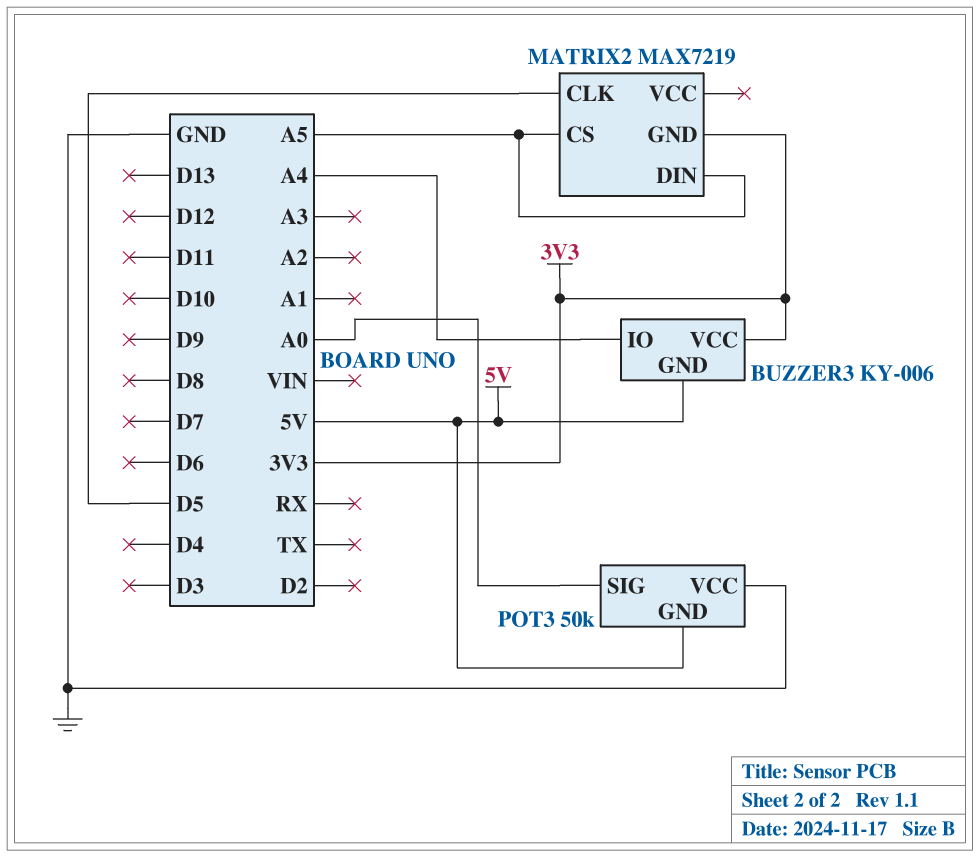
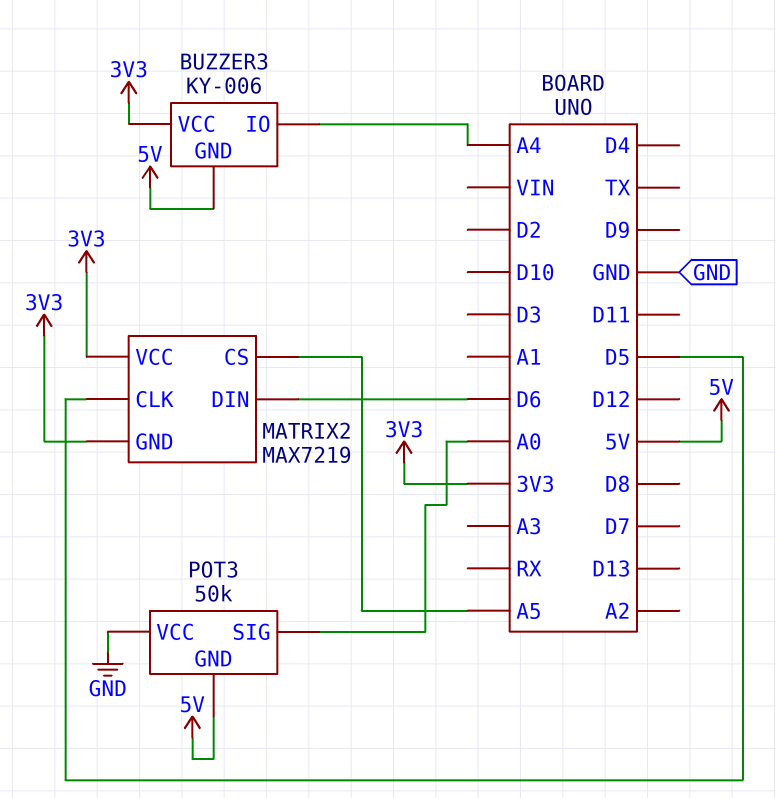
MATRIX2 pin DIN: A5 -> D6
MATRIX2 pin VCC: none -> 3V3

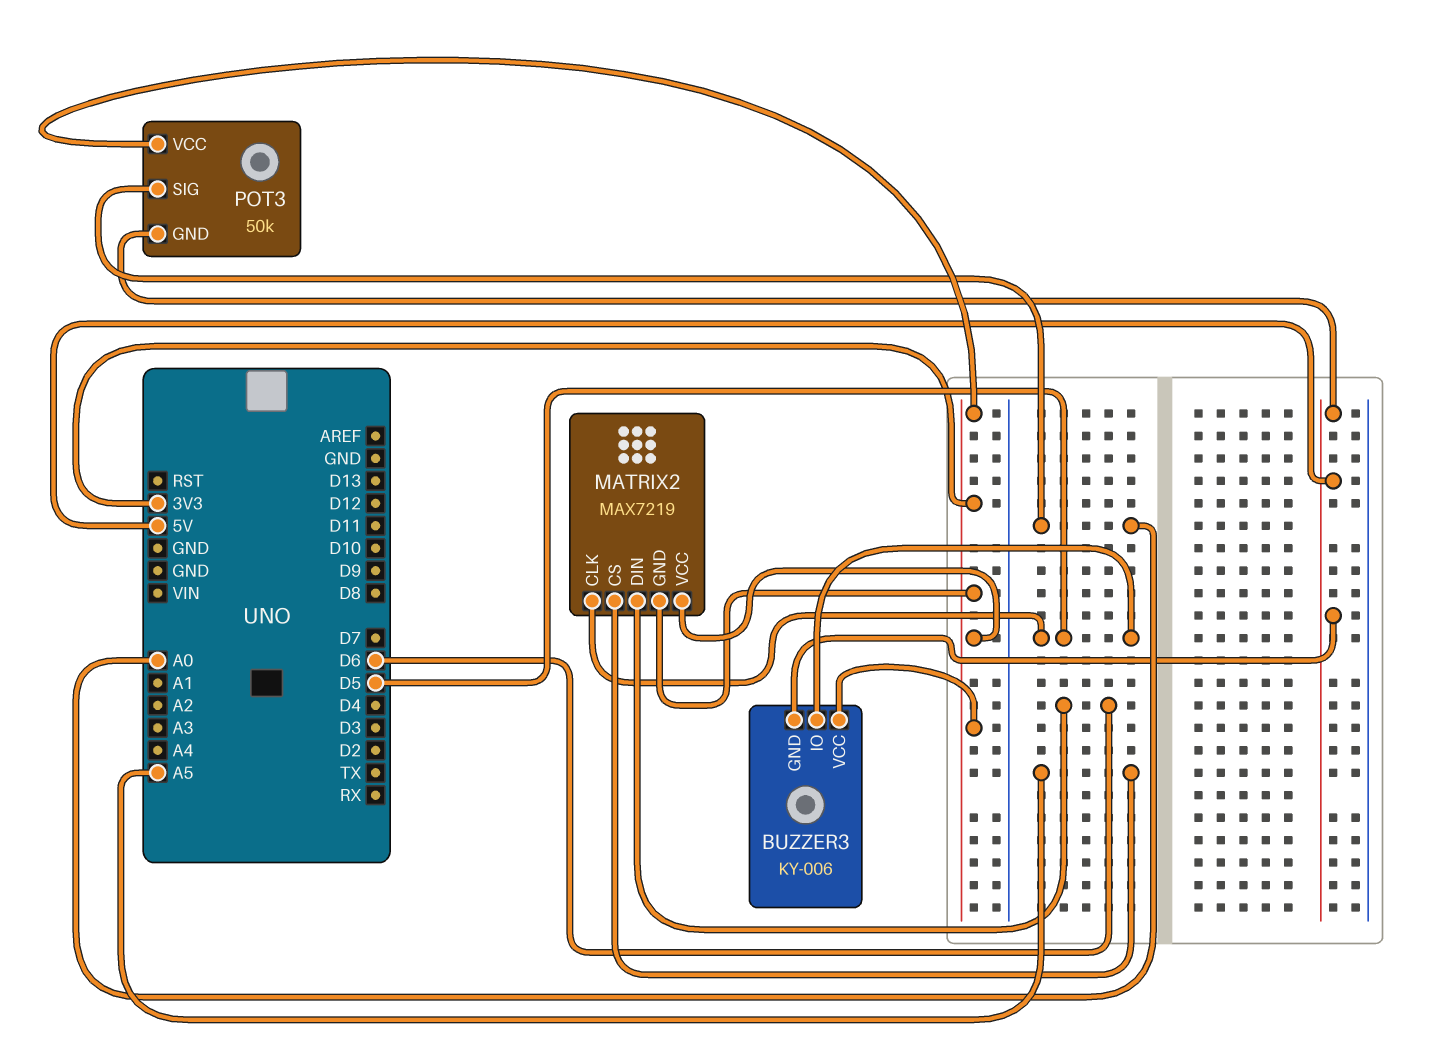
BUZZER3 pin IO: A4 -> D5
POT3 pin VCC: GND -> 3V3

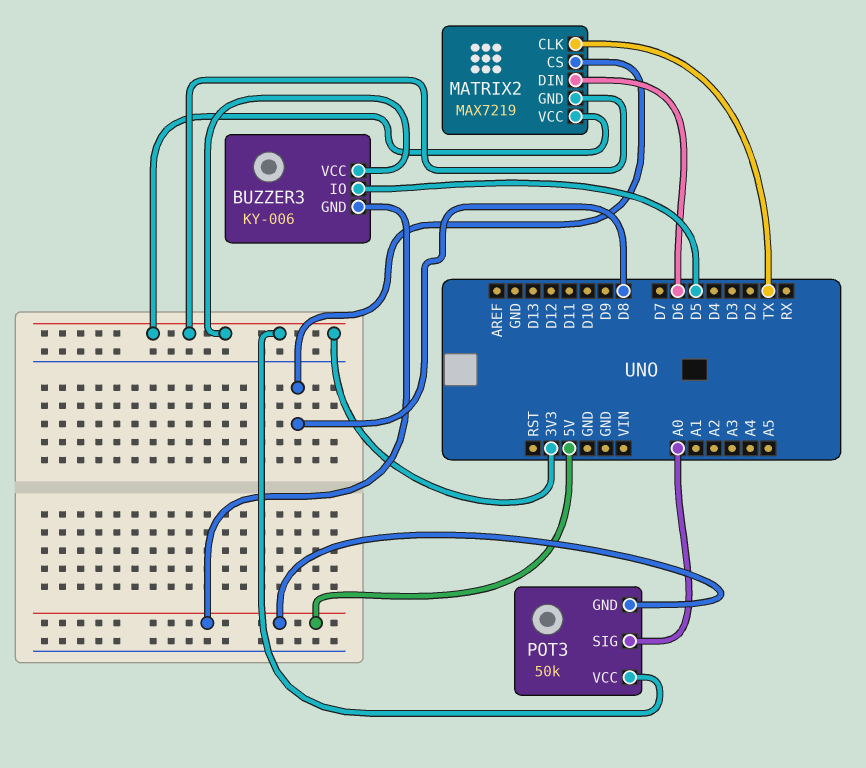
MATRIX2 pin CLK: D5 -> TX
MATRIX2 pin CS: A5 -> D8

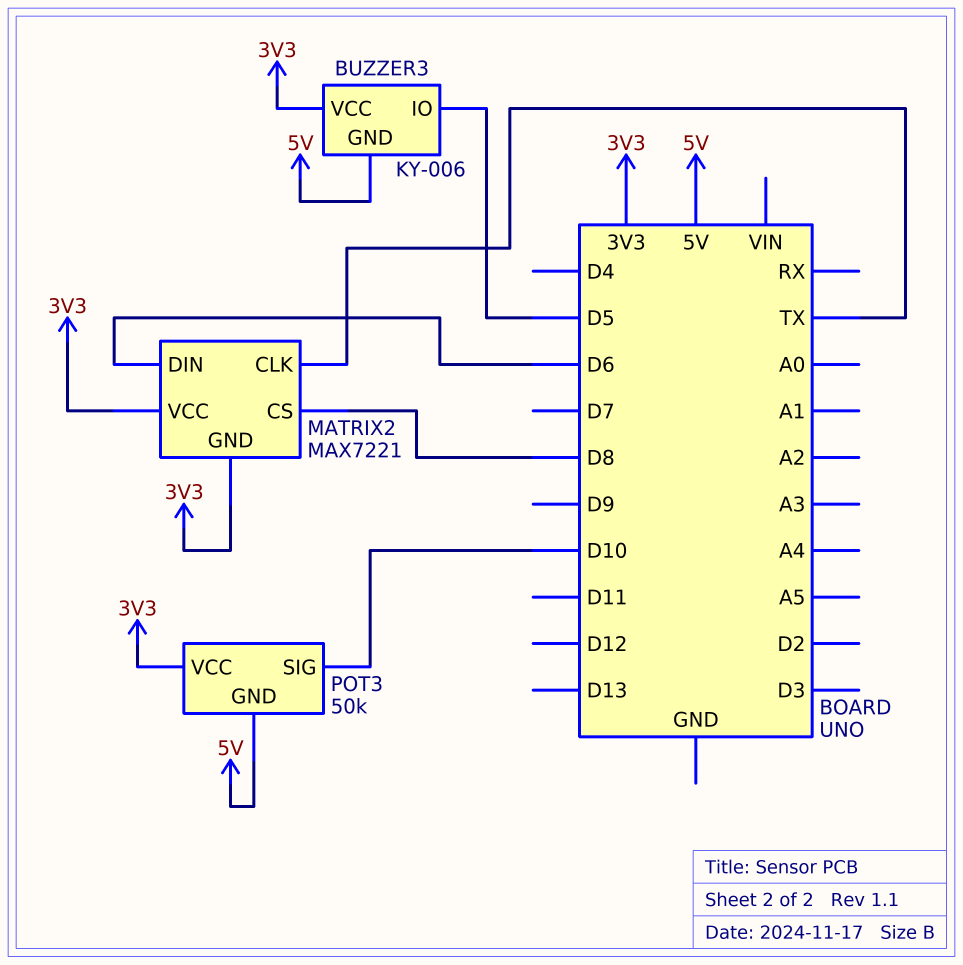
MATRIX2: MAX7219 -> MAX7221
POT3 pin SIG: A0 -> D10

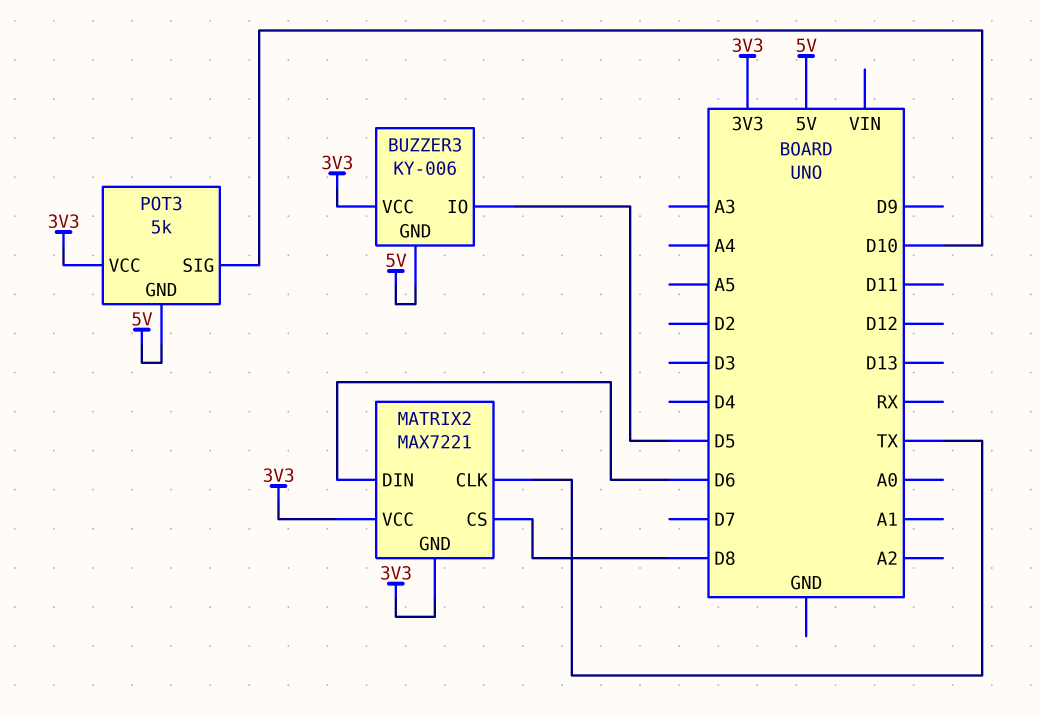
POT3: 50k -> 5k

